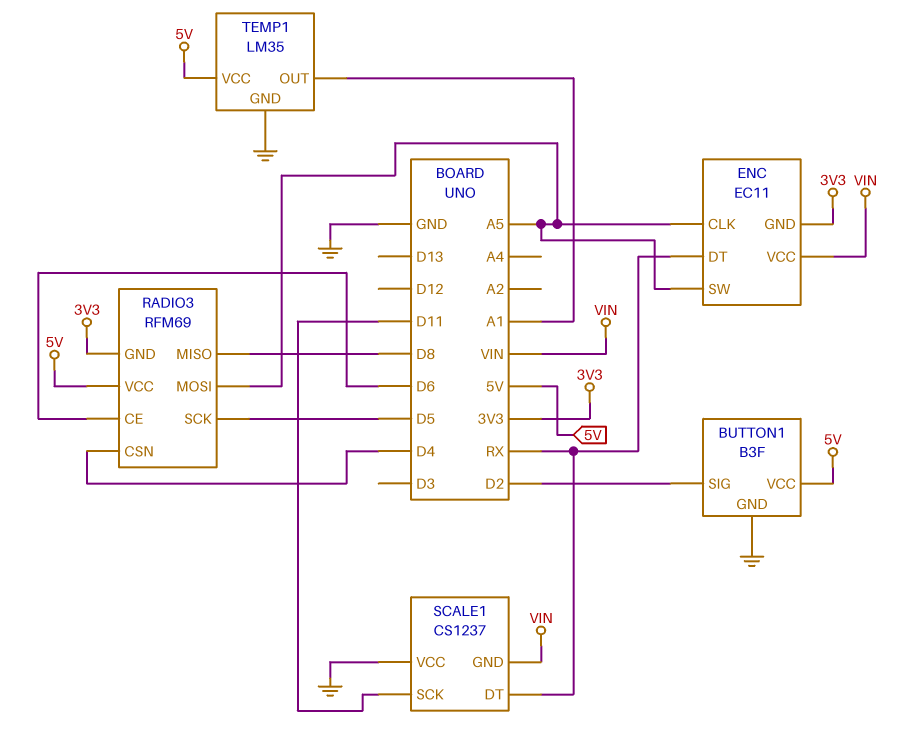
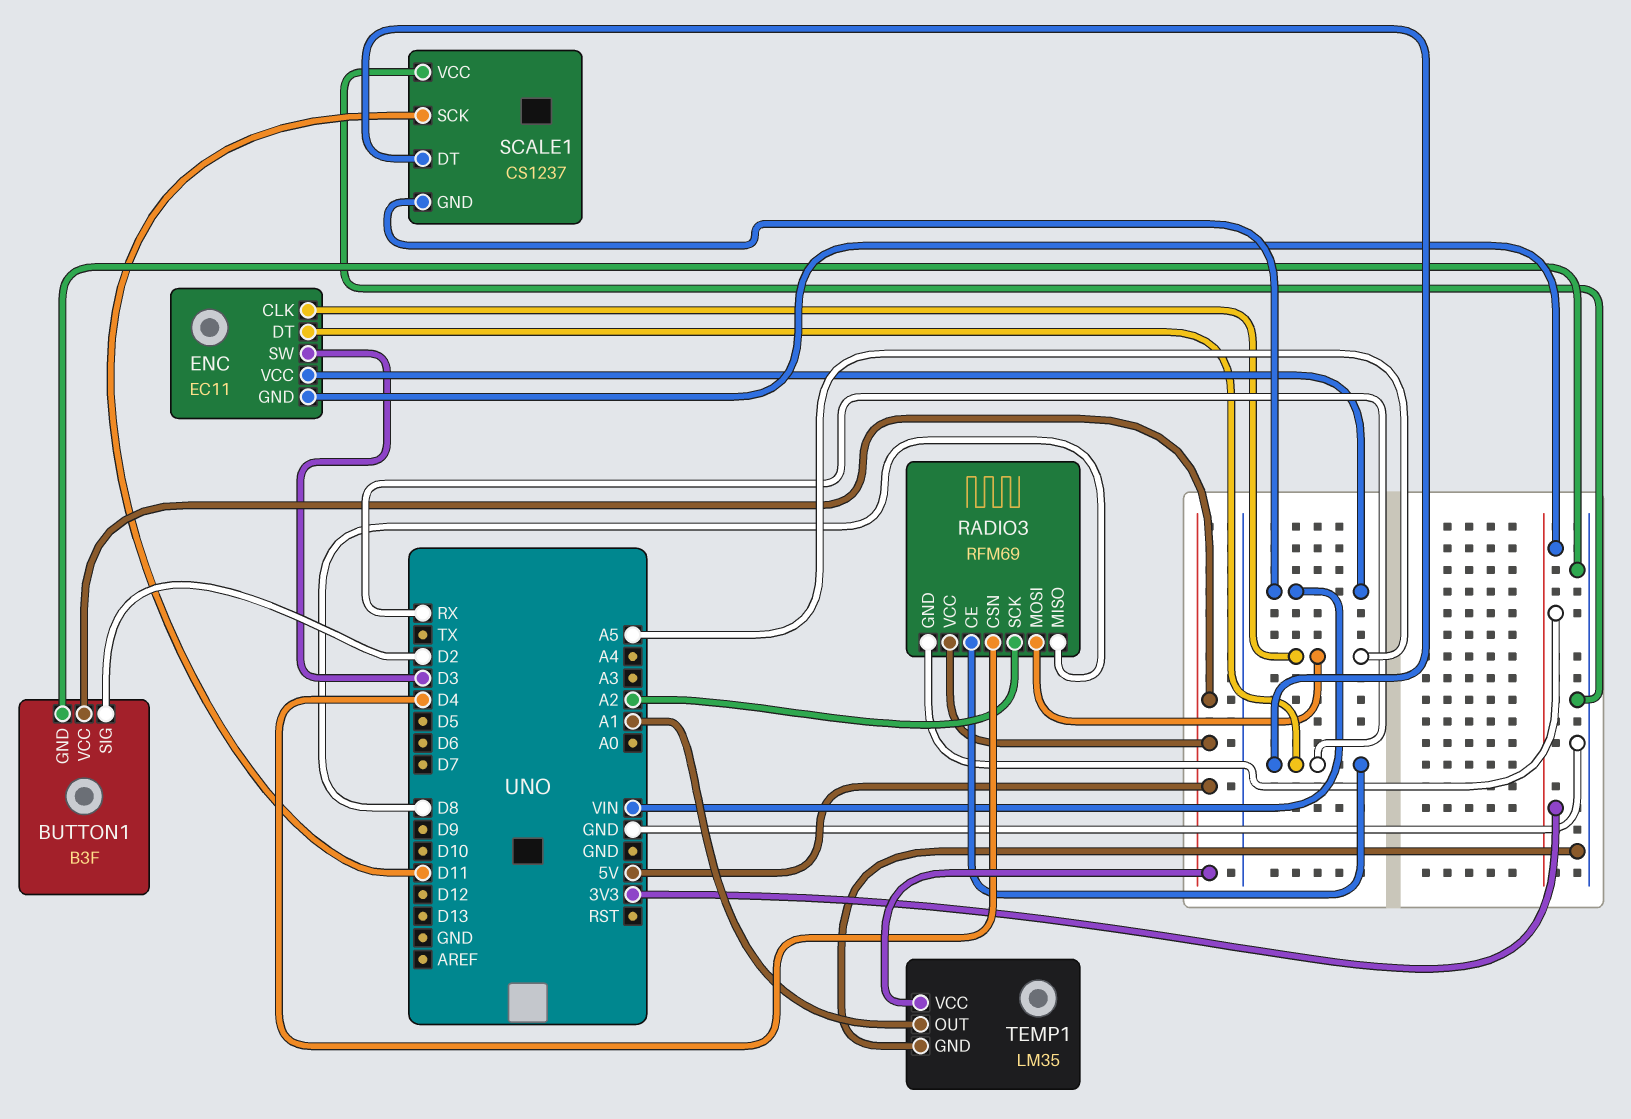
ENC pin SW: A5 -> D3
RADIO3 pin CE: D6 -> RX
RADIO3 pin SCK: D5 -> A2

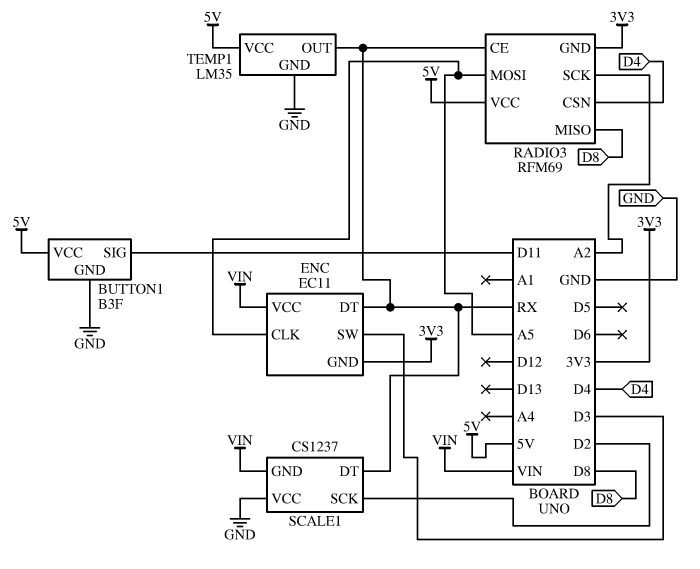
BUTTON1 pin SIG: D2 -> D11
SCALE1 pin SCK: D11 -> D2
TEMP1 pin OUT: A1 -> RX

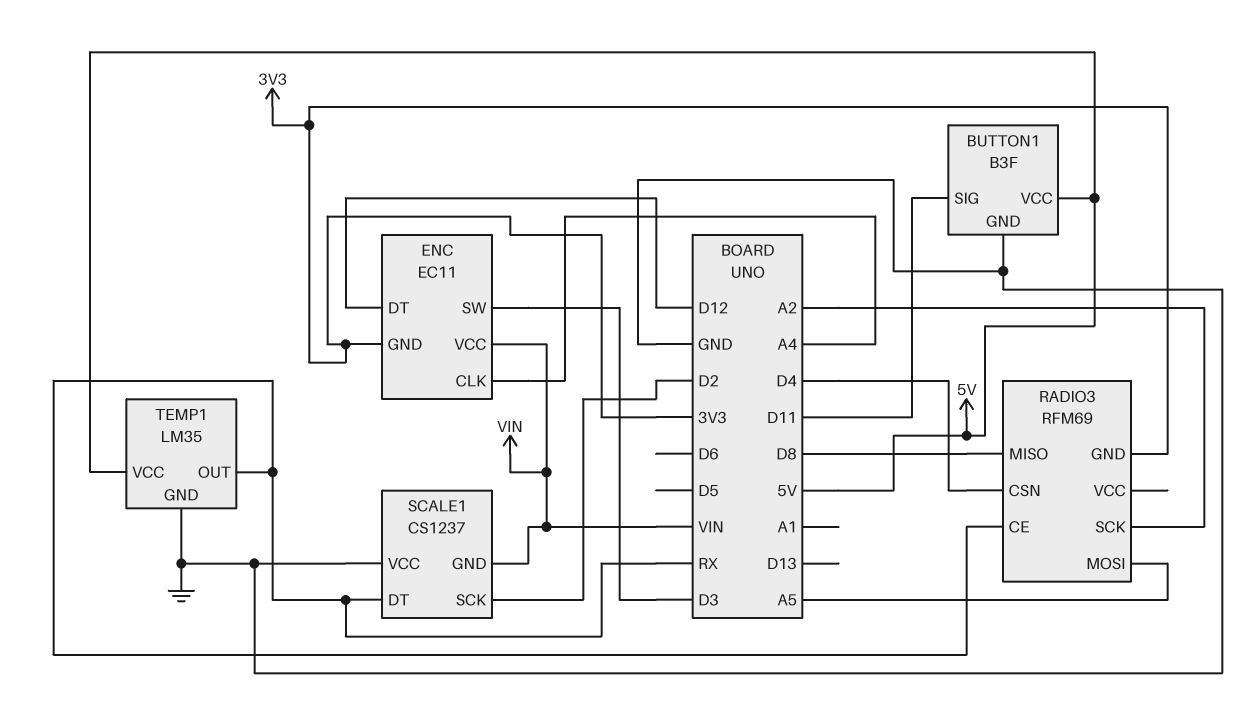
ENC pin CLK: A5 -> A4
ENC pin DT: RX -> D12
RADIO3 pin VCC: 5V -> none

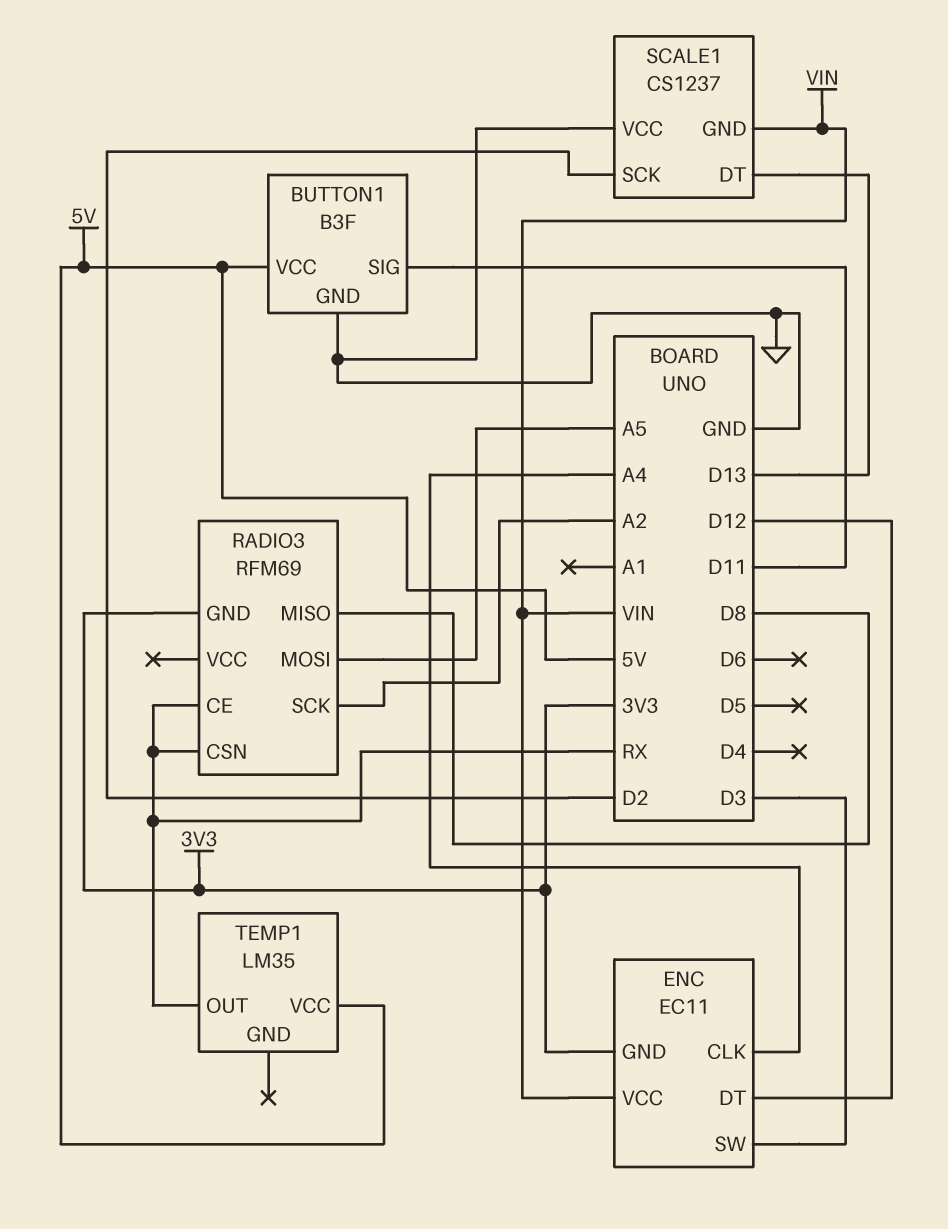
RADIO3 pin CSN: D4 -> RX
SCALE1 pin DT: RX -> D13
TEMP1 pin GND: GND -> none

